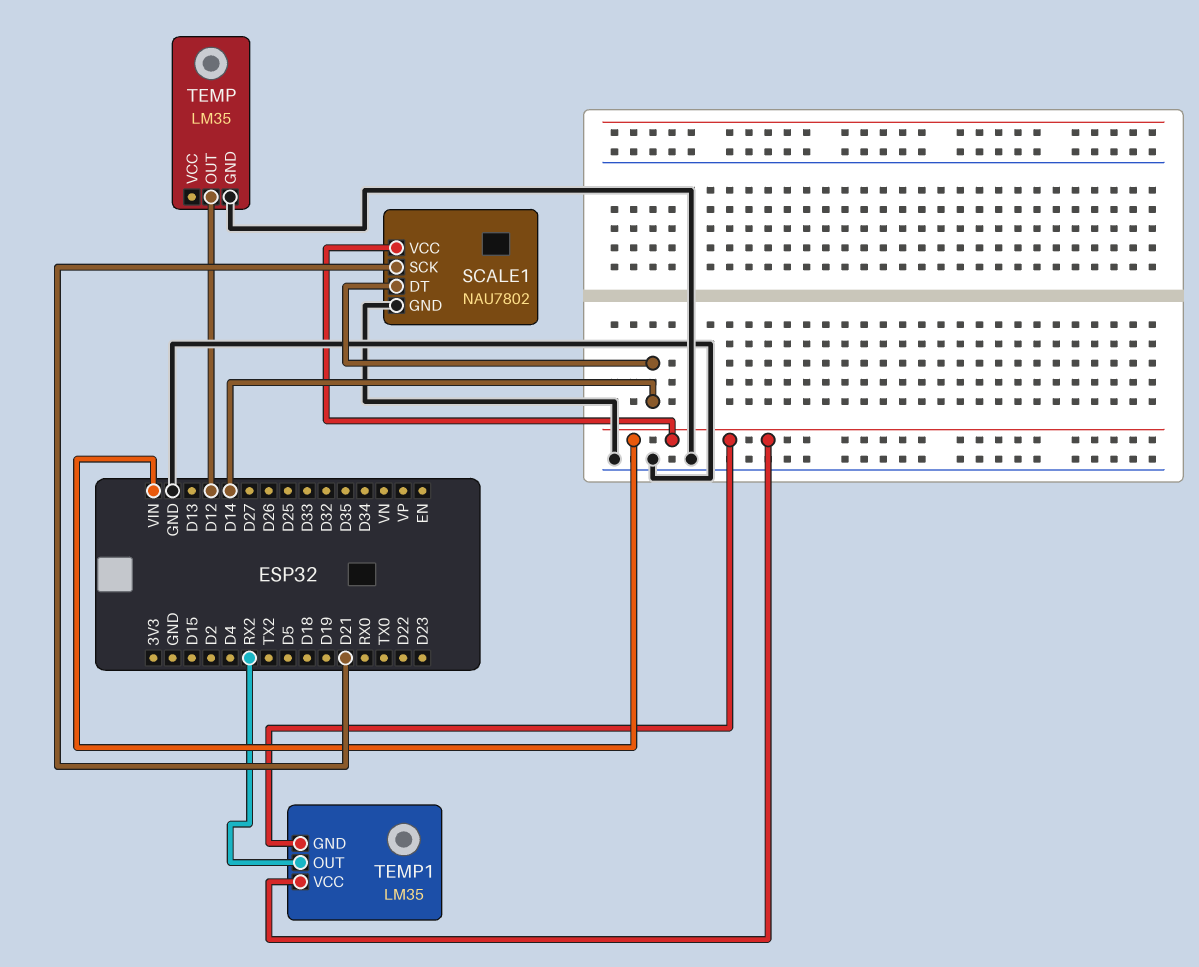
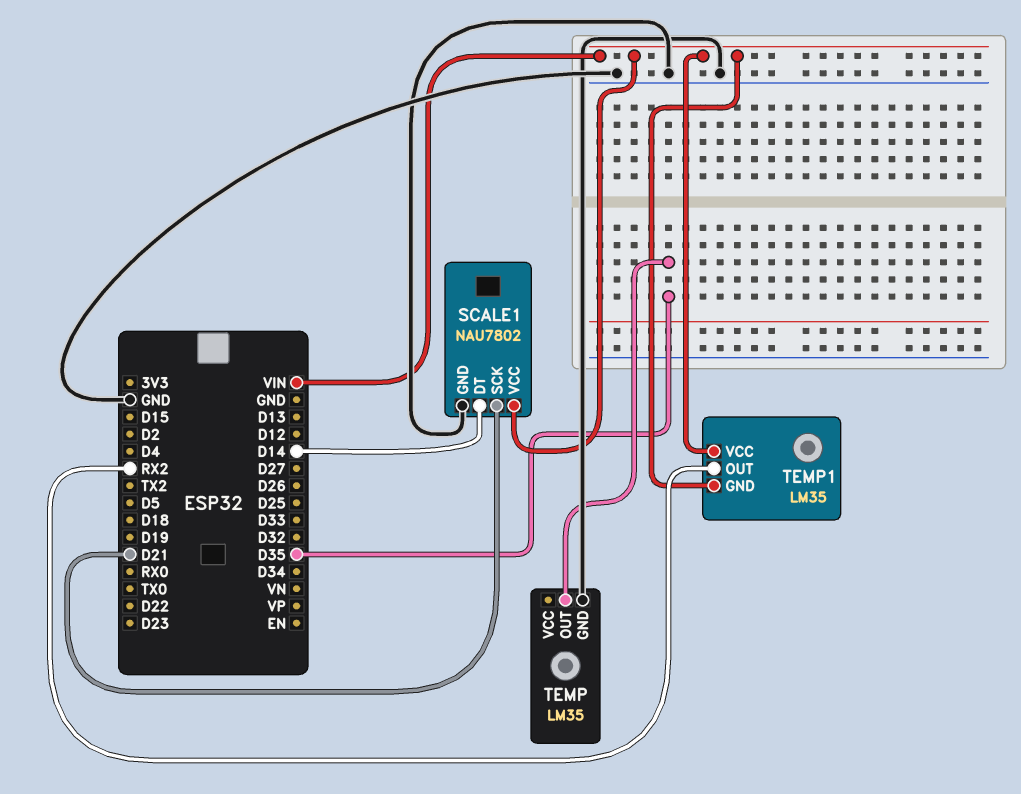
TEMP pin OUT: D12 -> D35

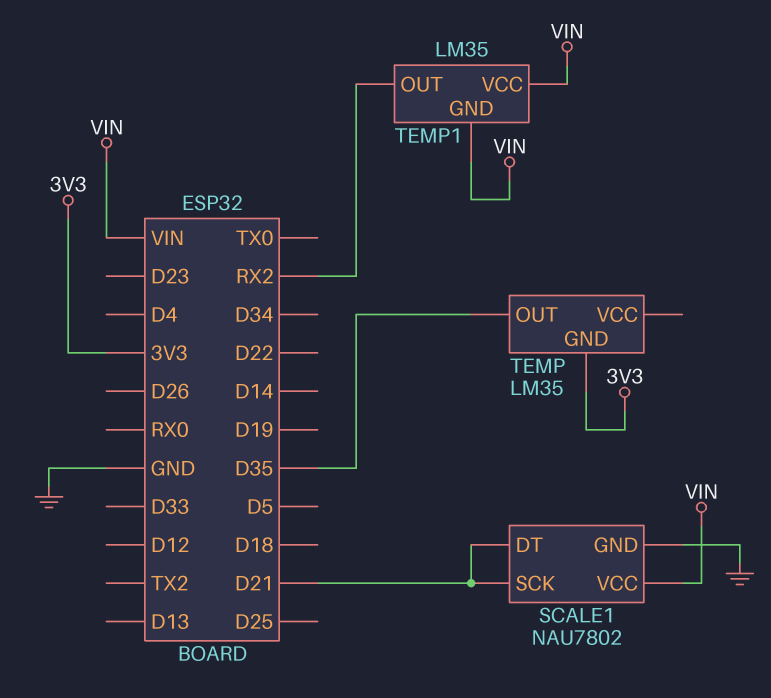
SCALE1 pin DT: D14 -> D21
TEMP pin GND: GND -> 3V3

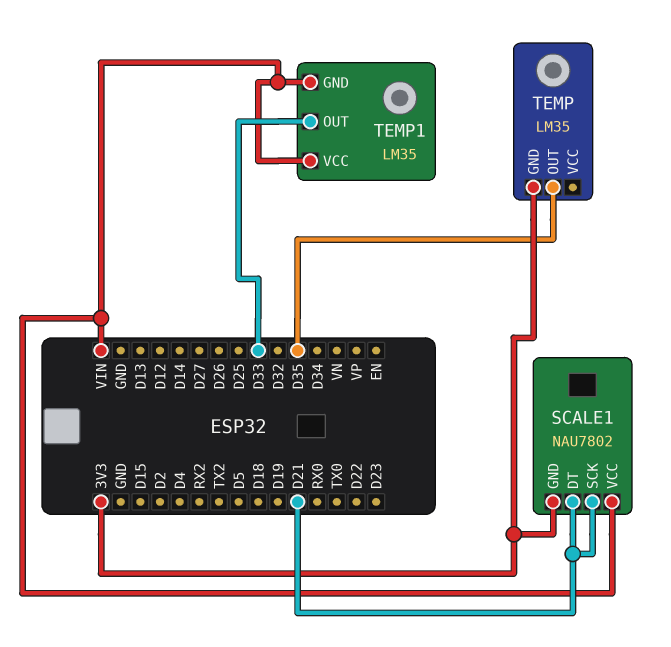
SCALE1 pin GND: GND -> 3V3
TEMP1 pin OUT: RX2 -> D33

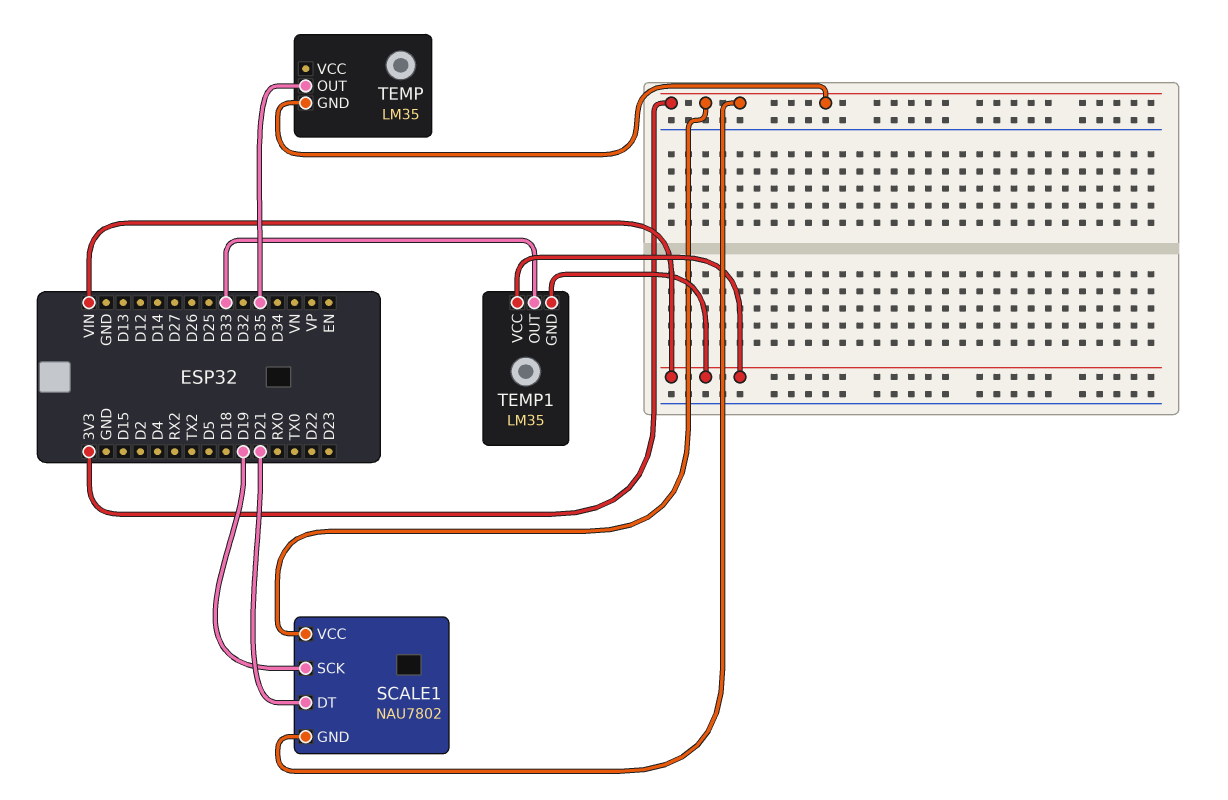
SCALE1 pin SCK: D21 -> D19
SCALE1 pin VCC: VIN -> 3V3

